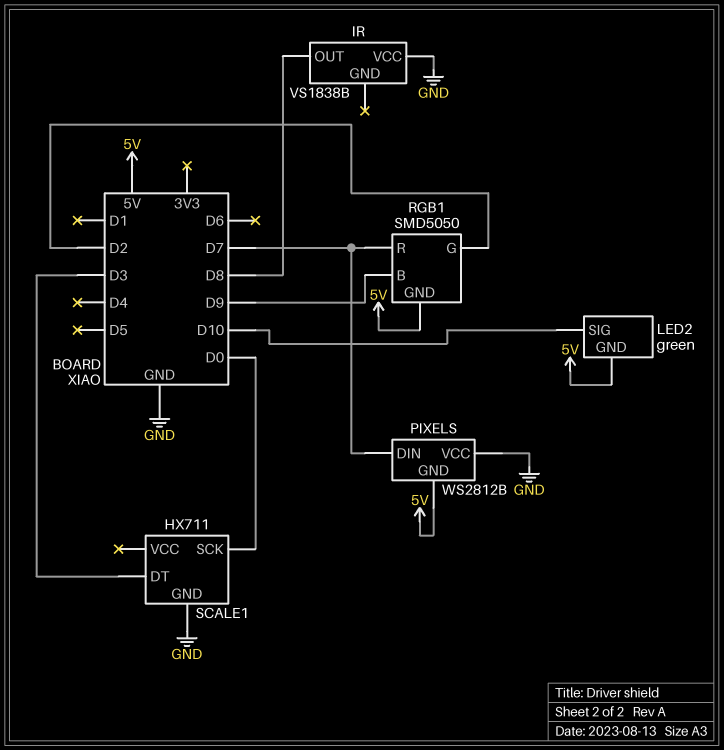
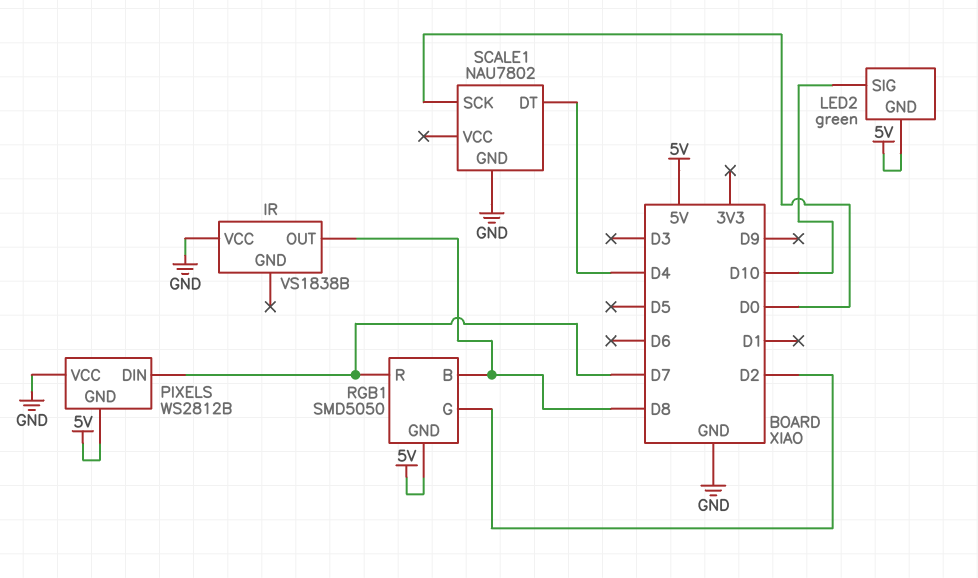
RGB1 pin B: D9 -> D8
SCALE1: HX711 -> NAU7802
SCALE1 pin DT: D3 -> D4

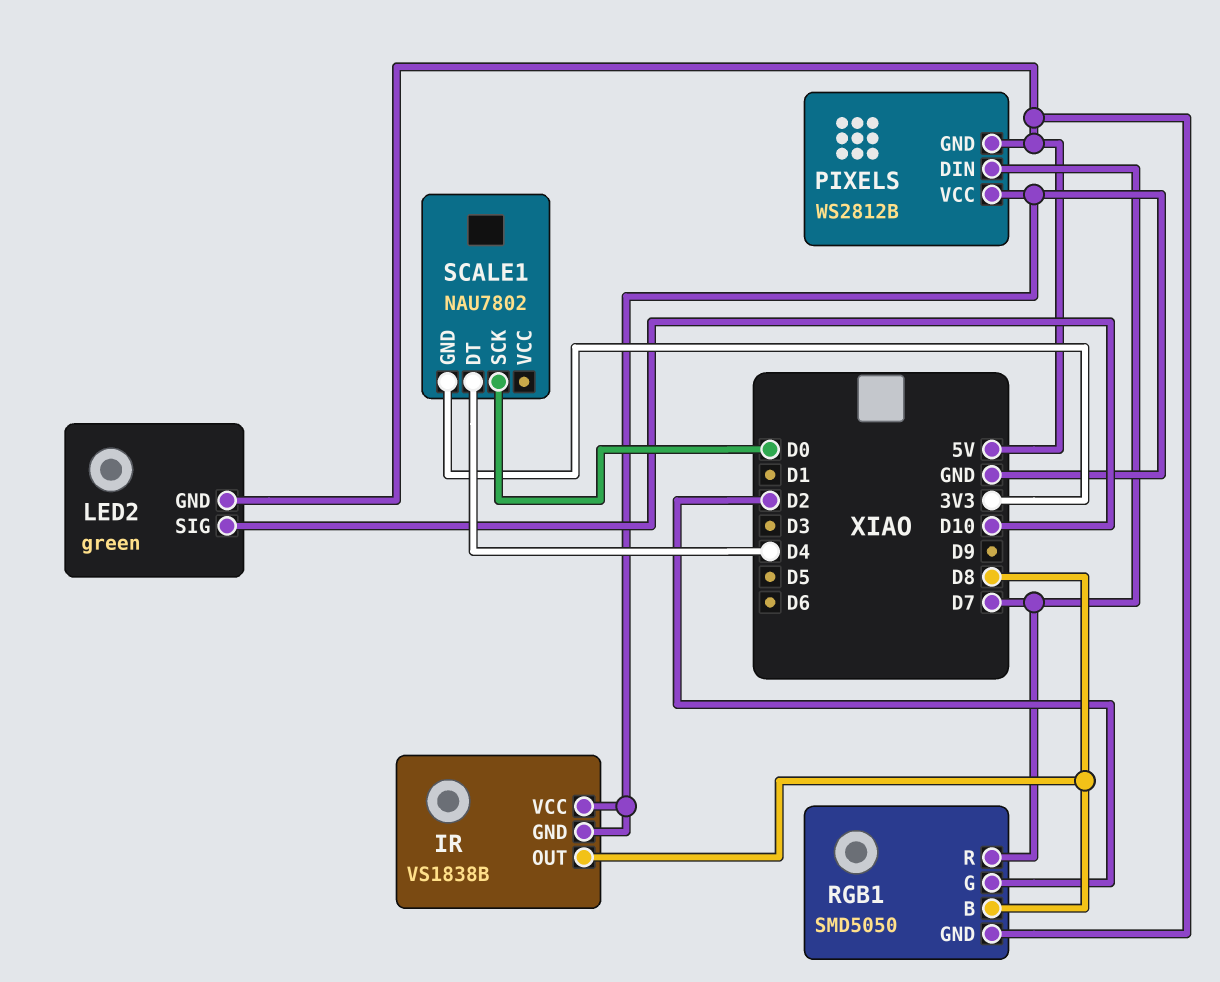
IR pin GND: none -> GND
SCALE1 pin GND: GND -> 3V3

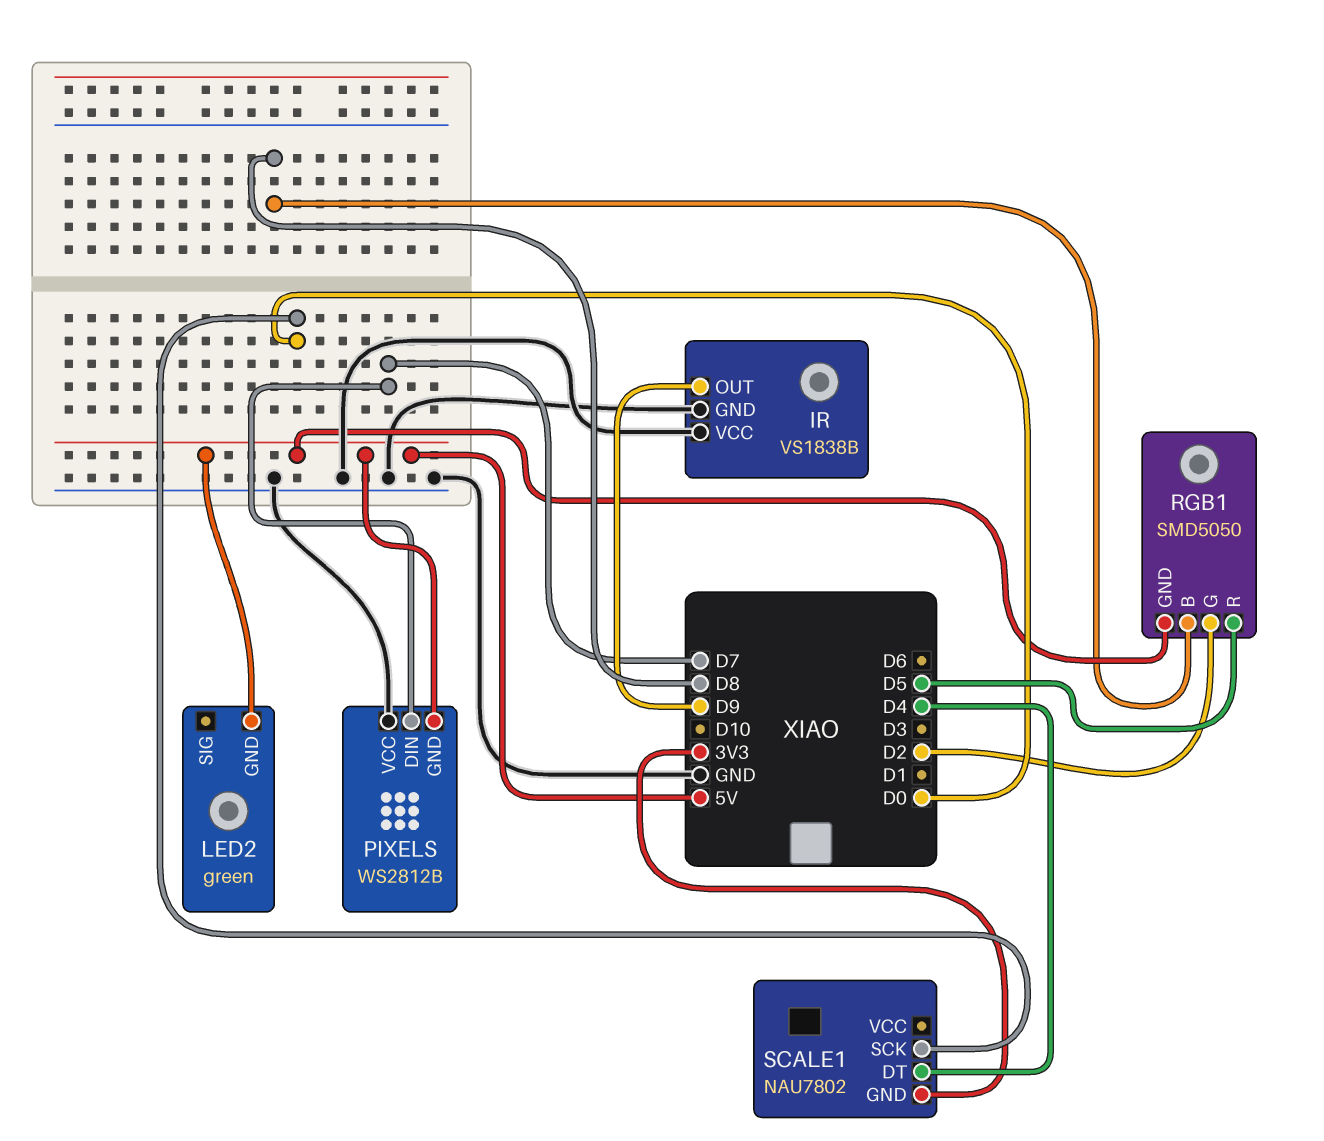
IR pin OUT: D8 -> D9
LED2 pin SIG: D10 -> none
RGB1 pin R: D7 -> D5

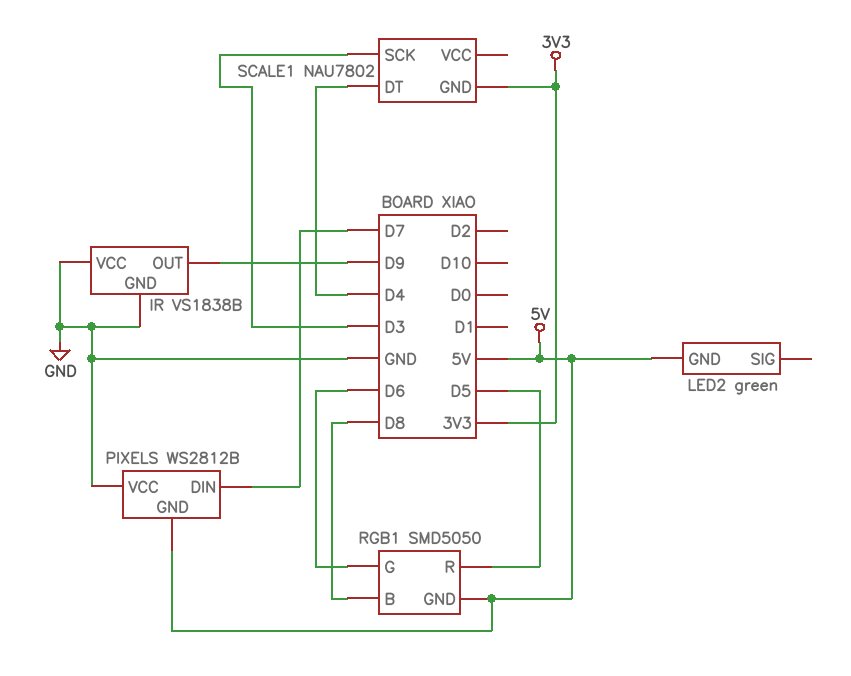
RGB1 pin G: D2 -> D6
SCALE1 pin SCK: D0 -> D3

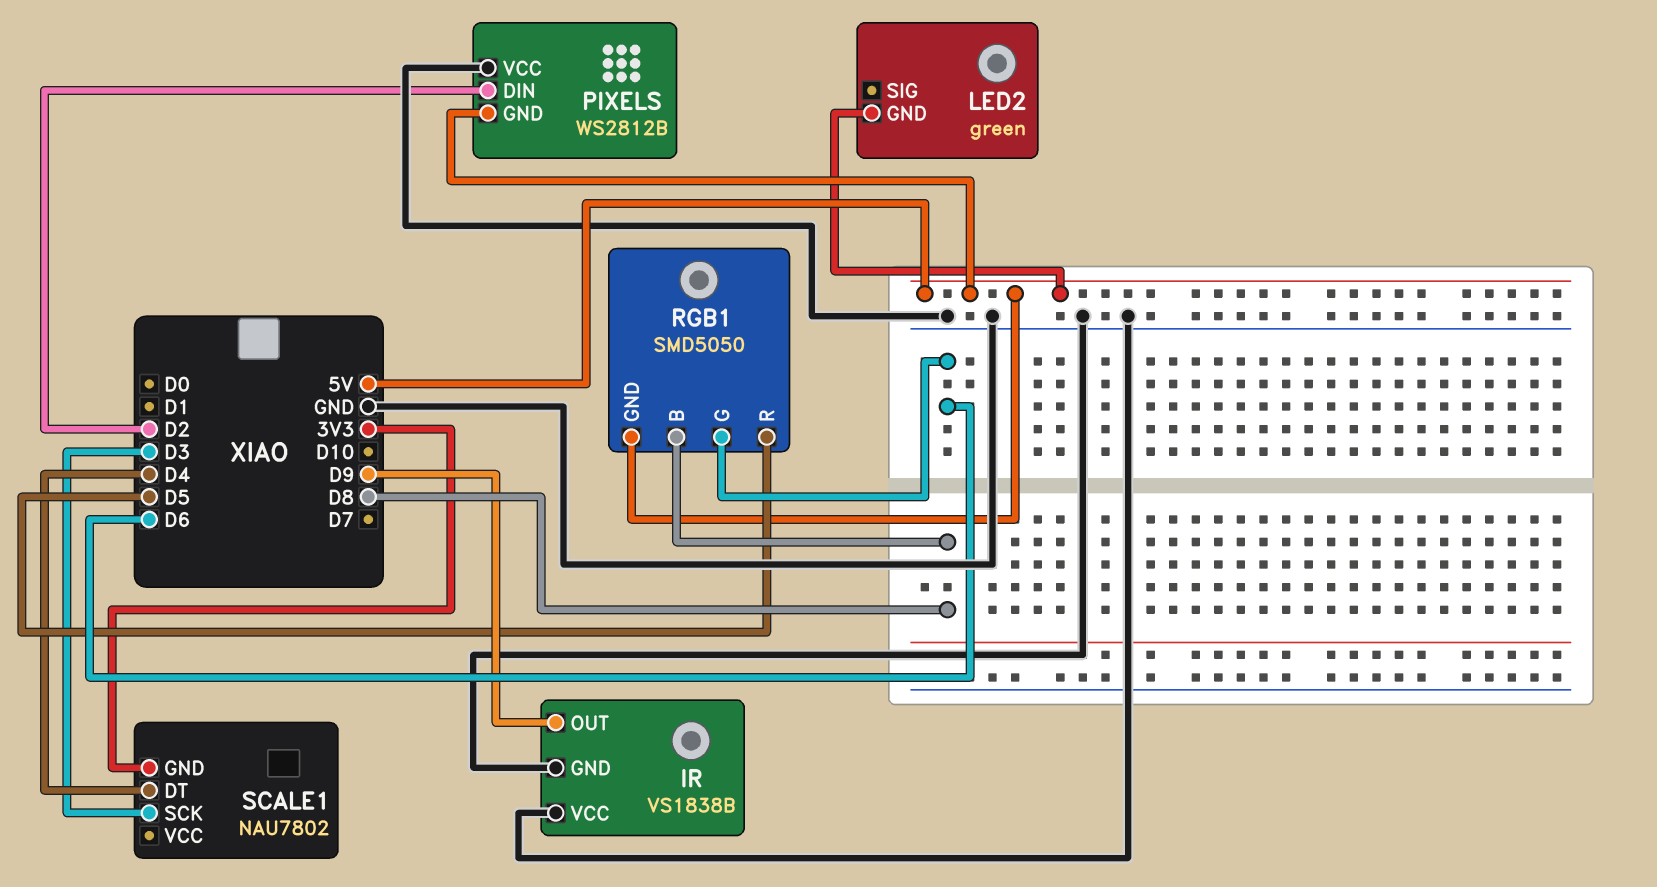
PIXELS pin DIN: D7 -> D2

